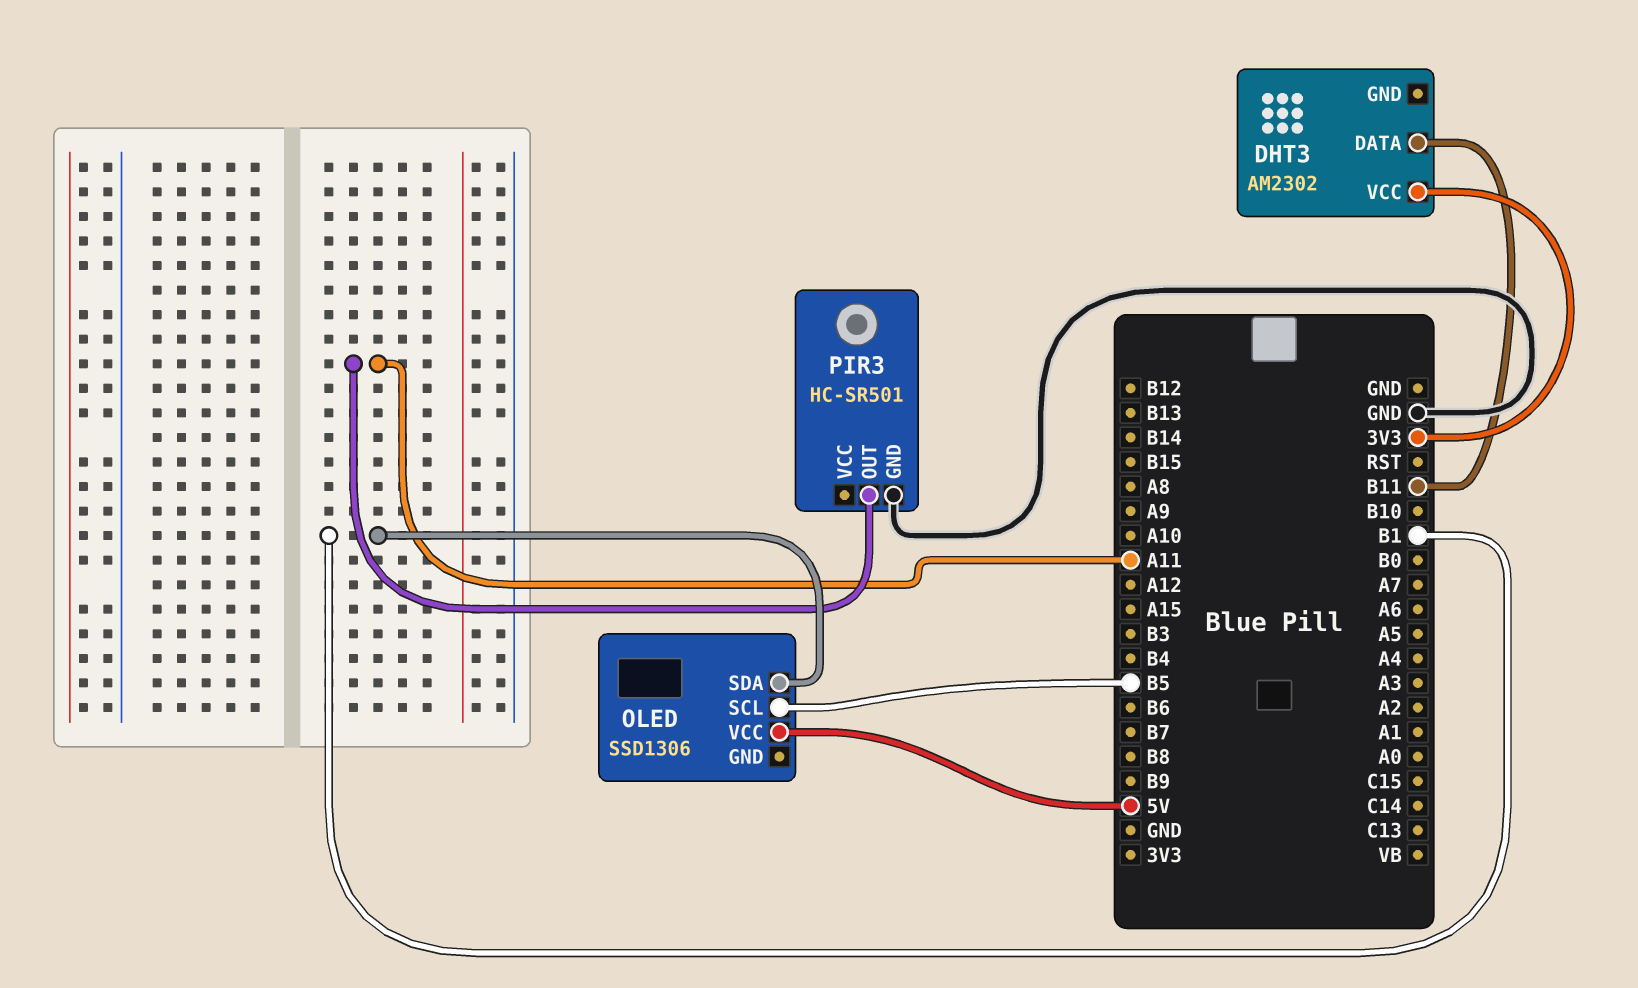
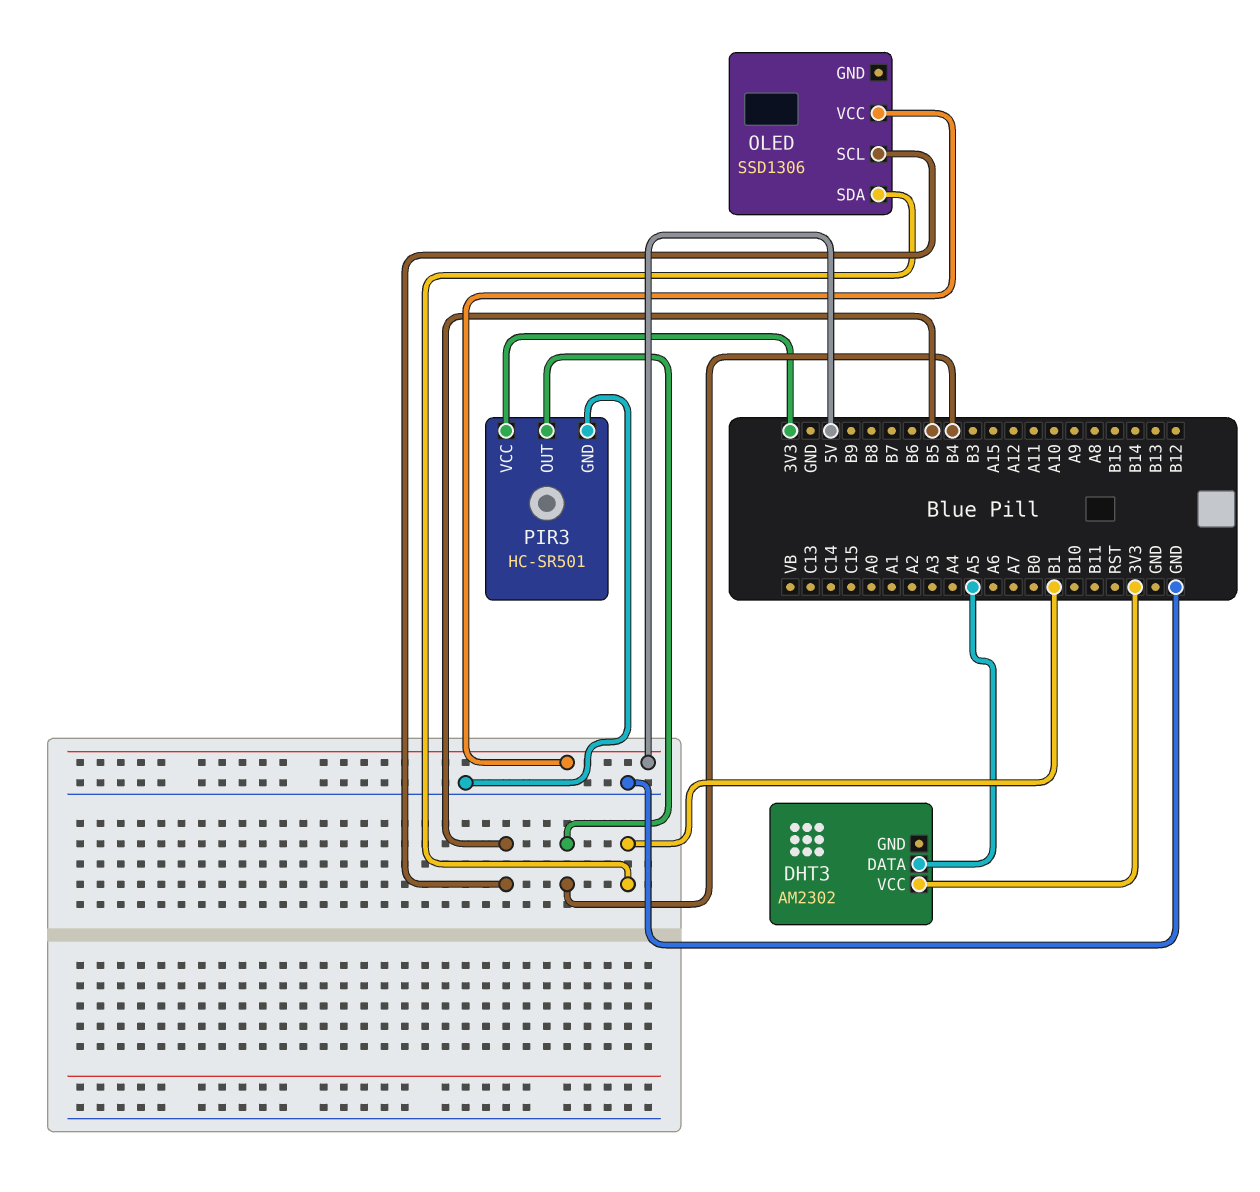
DHT3 pin DATA: B11 -> A5
PIR3 pin OUT: A11 -> B4
PIR3 pin VCC: none -> 3V3

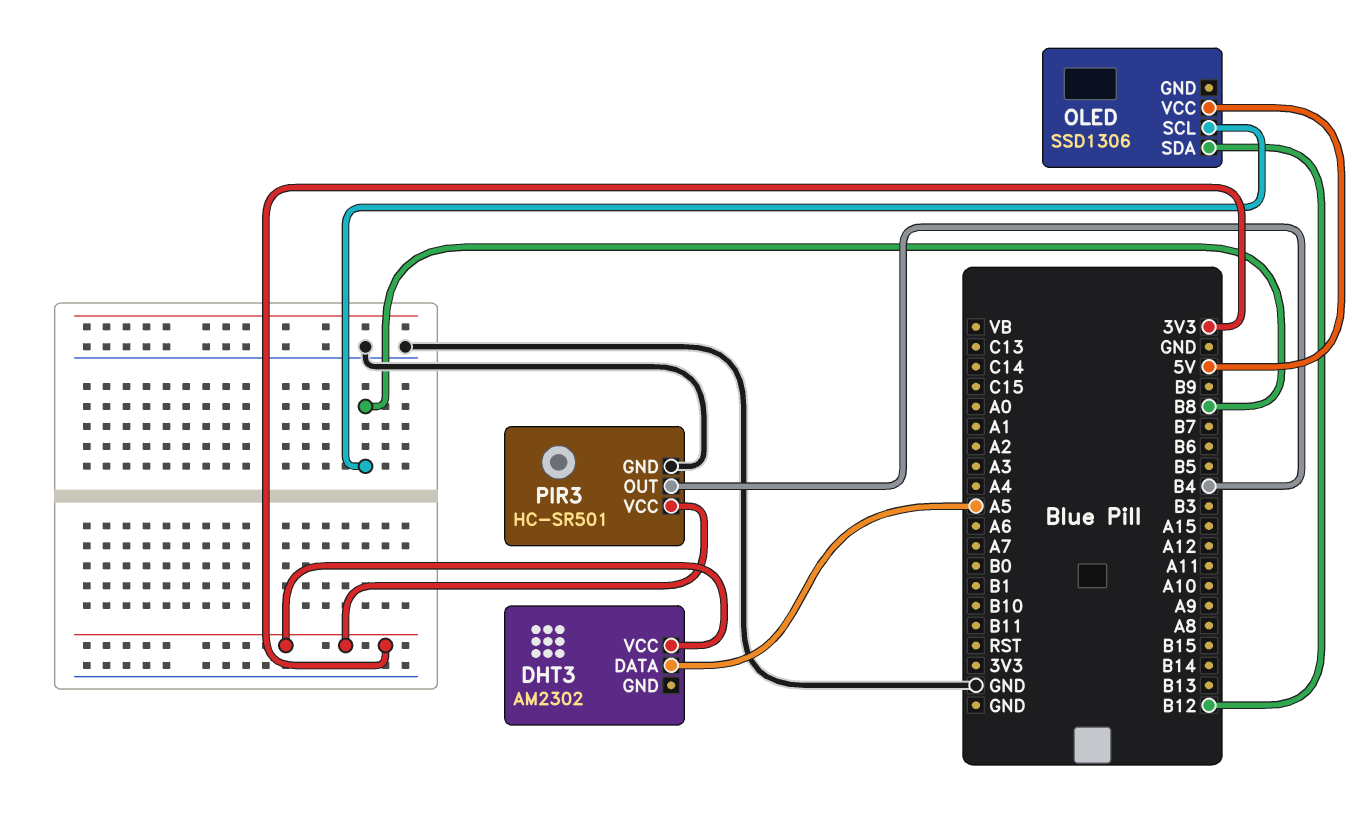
OLED pin SCL: B5 -> B8
OLED pin SDA: B1 -> B12

